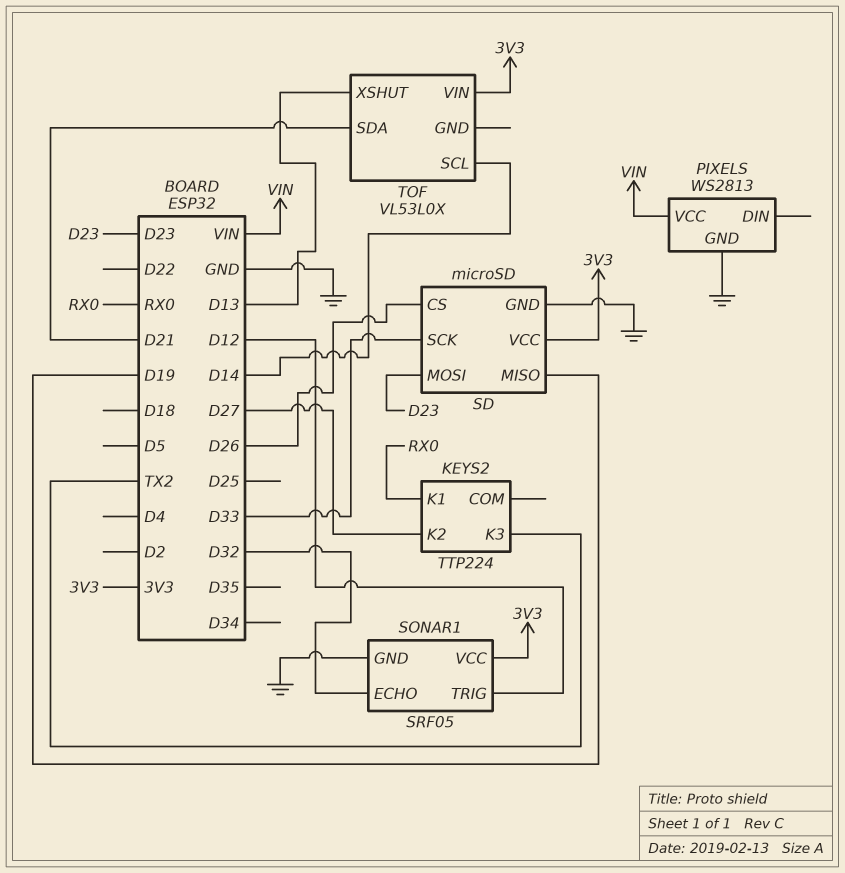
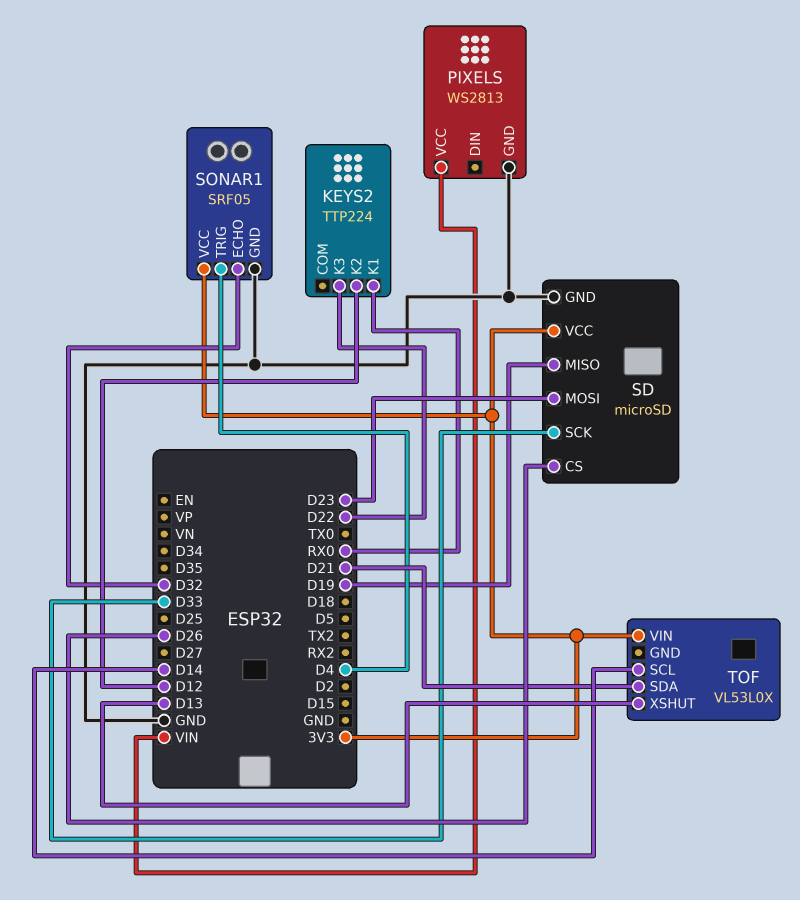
KEYS2 pin K2: D27 -> D12
KEYS2 pin K3: TX2 -> D22
SONAR1 pin TRIG: D12 -> D4

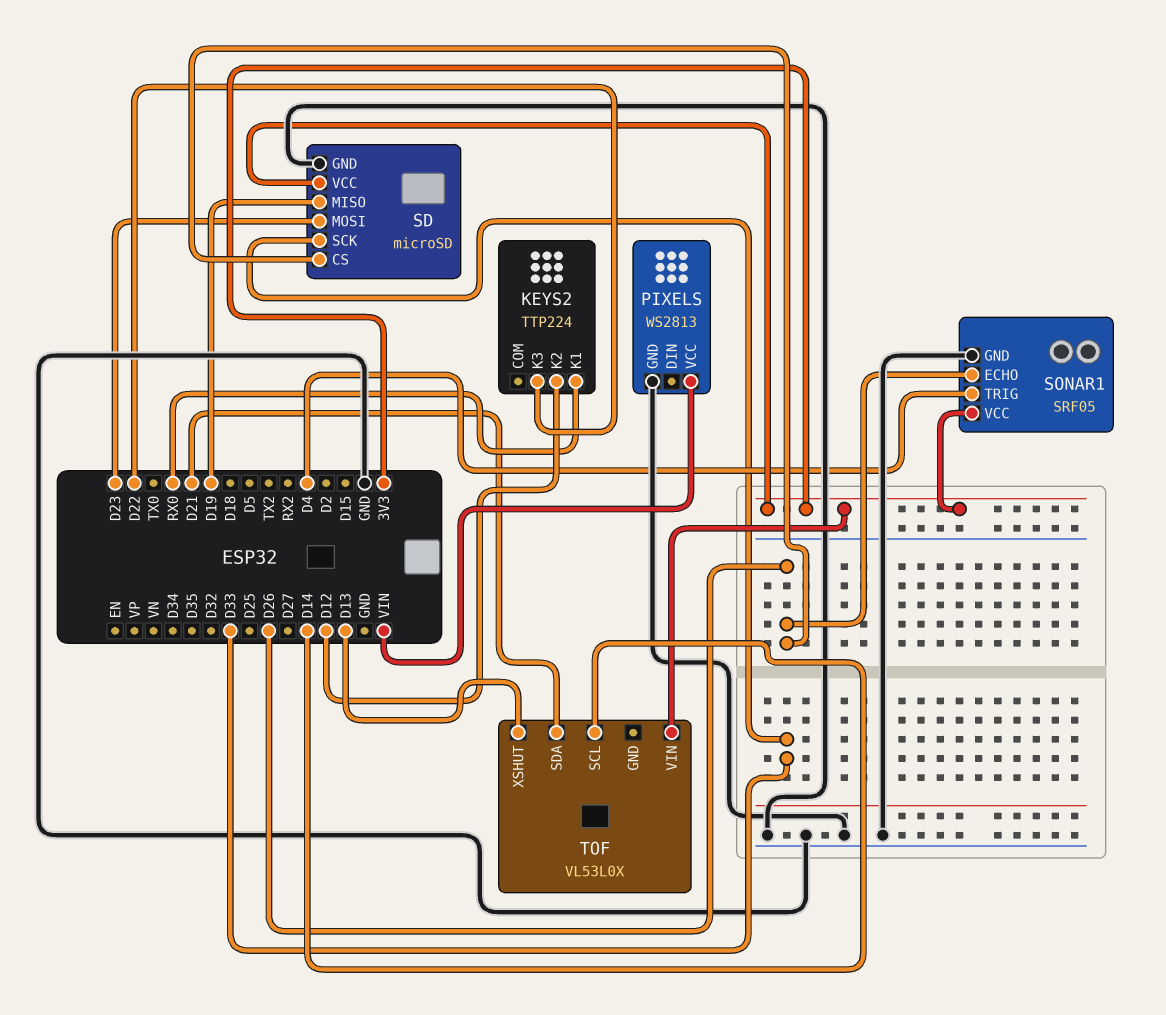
SONAR1 pin ECHO: D32 -> D26

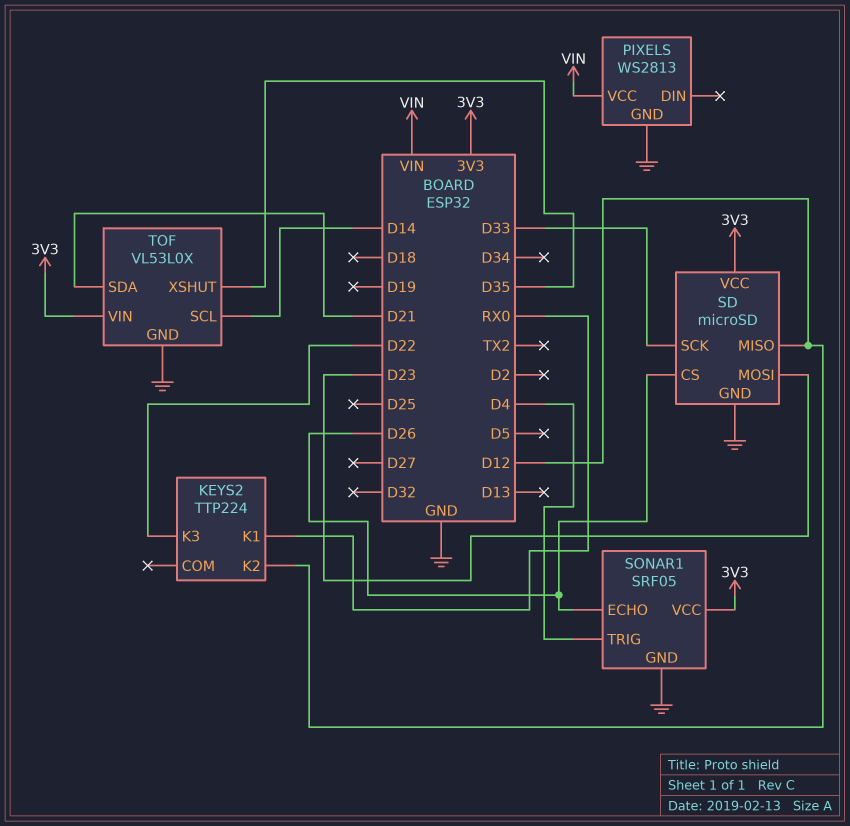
SD pin MISO: D19 -> D12
TOF pin GND: none -> GND
TOF pin XSHUT: D13 -> D35

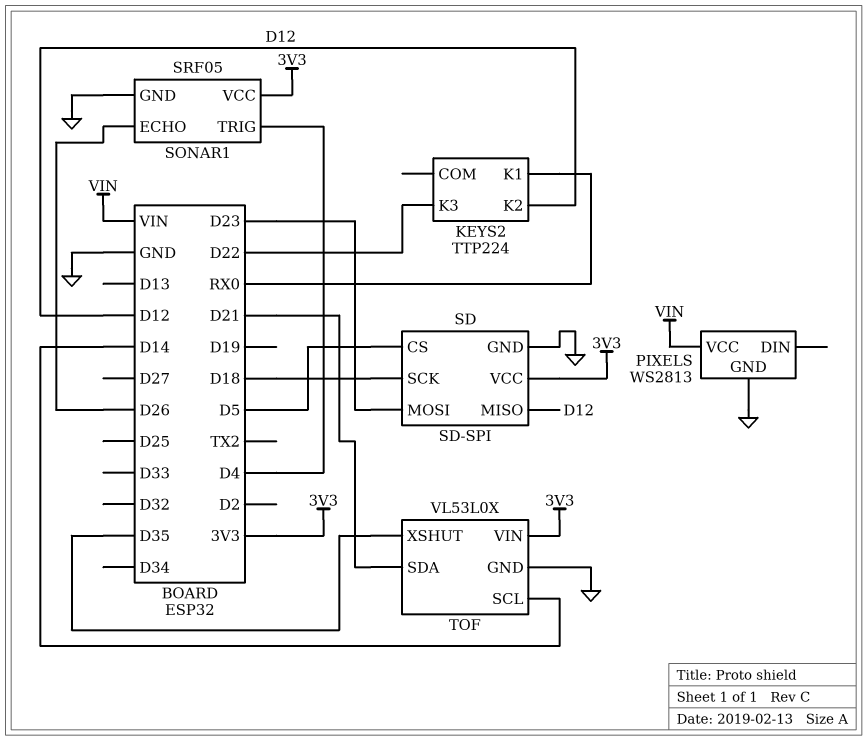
SD: microSD -> SD-SPI
SD pin CS: D26 -> D5
SD pin SCK: D33 -> D18

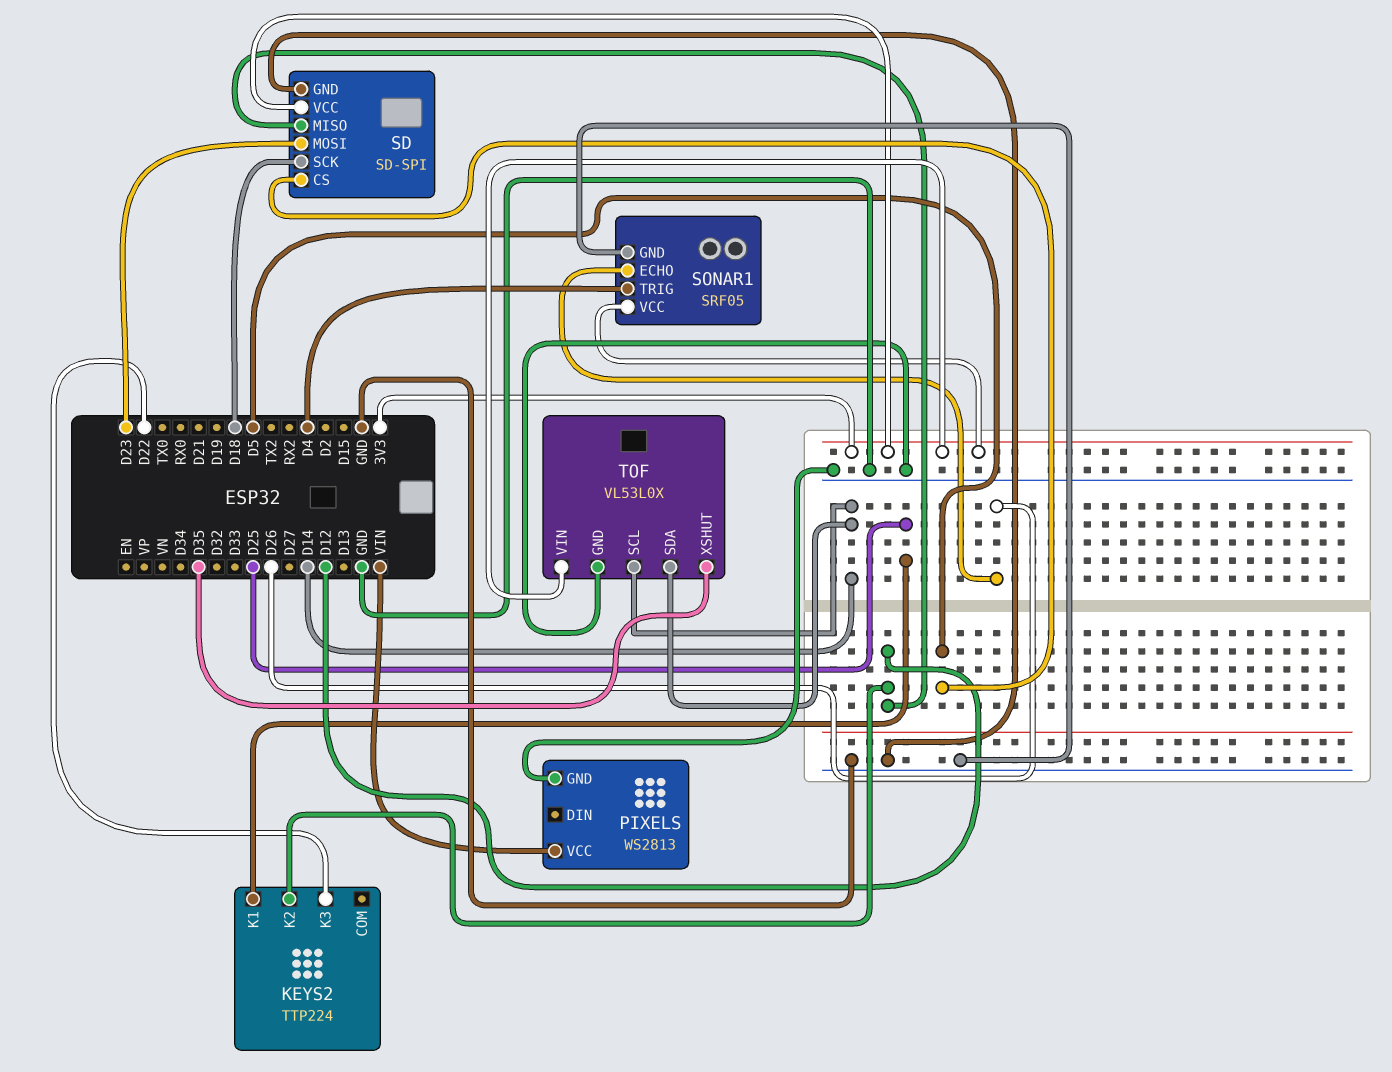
KEYS2 pin K1: RX0 -> D25
TOF pin SDA: D21 -> D14

